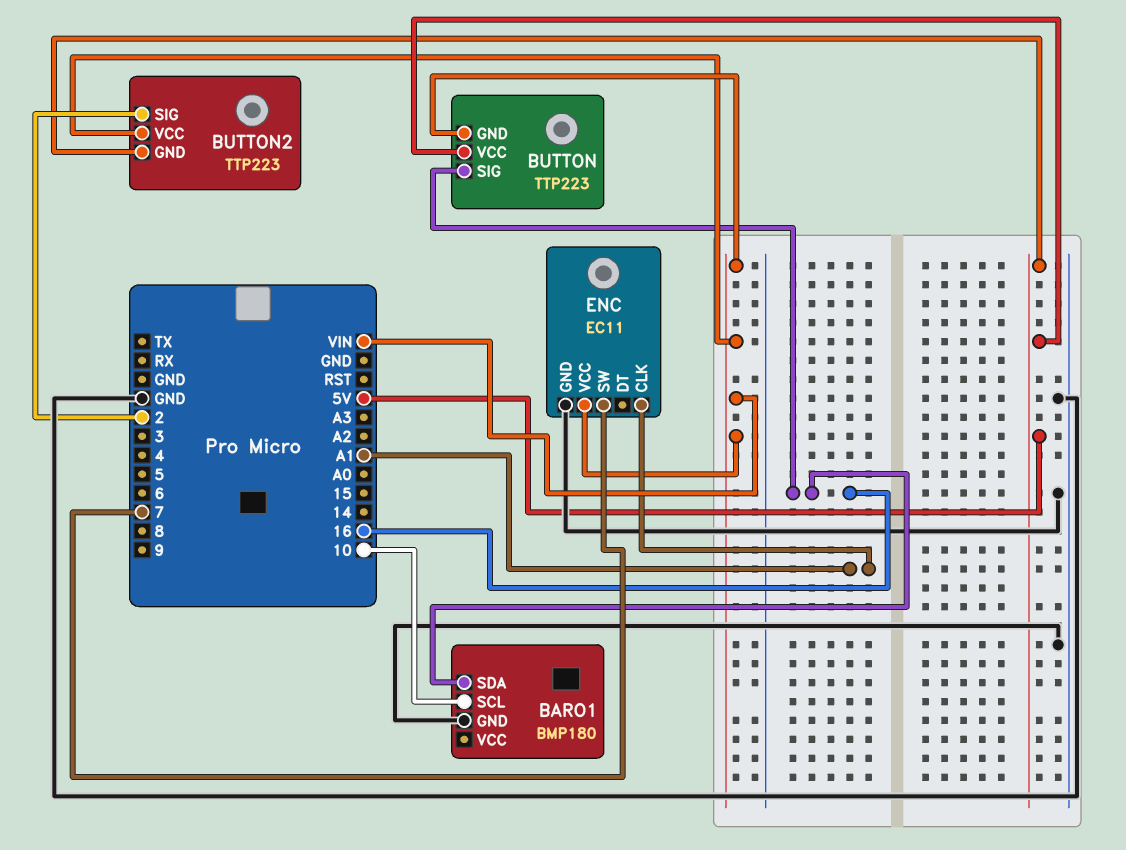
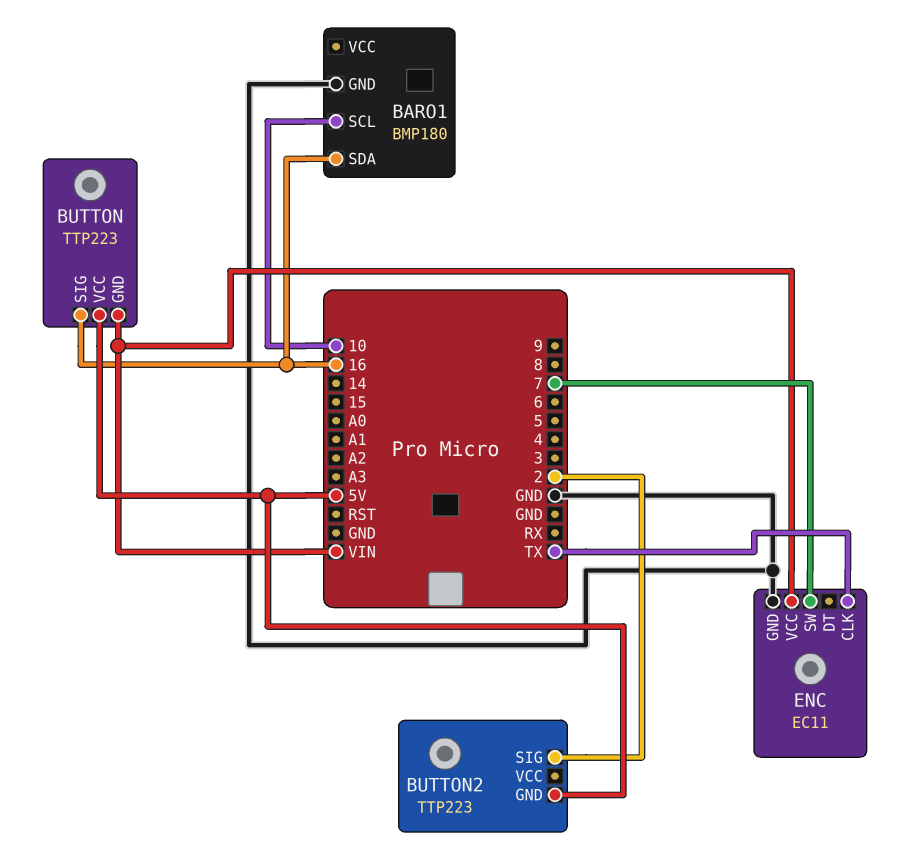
BUTTON2 pin VCC: VIN -> none
ENC pin CLK: A1 -> TX

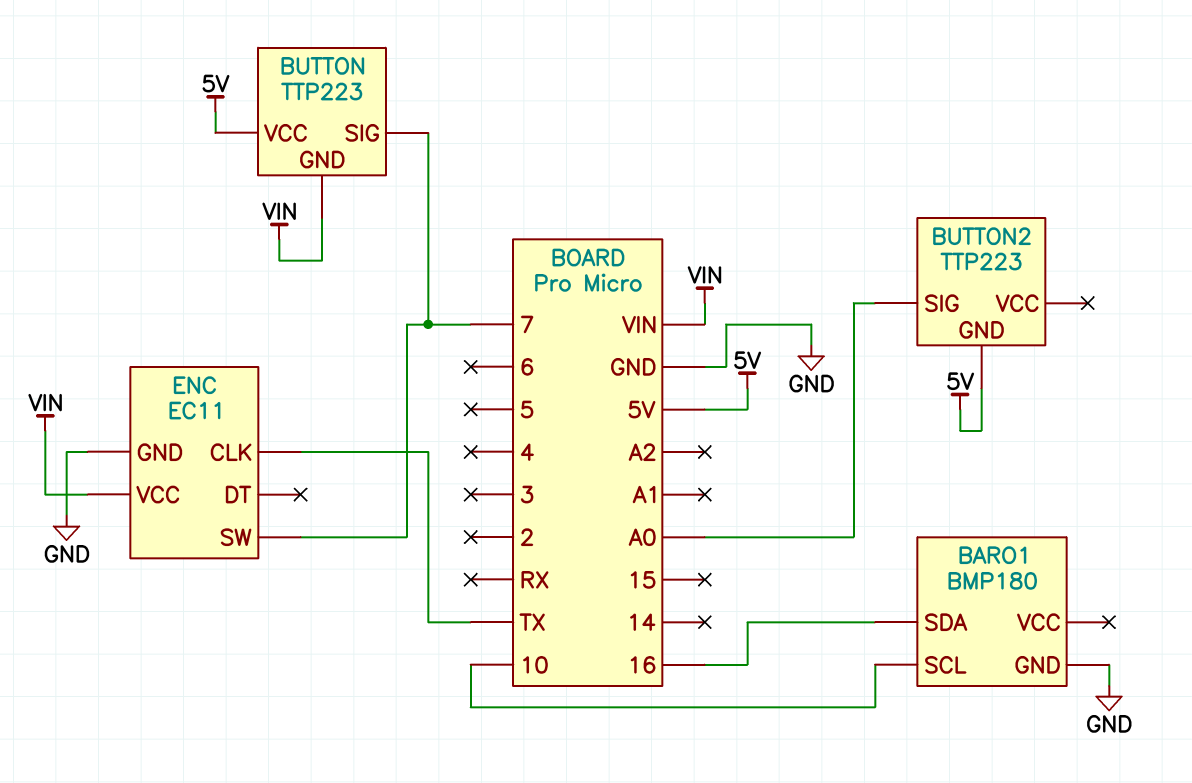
BUTTON pin SIG: 16 -> 7
BUTTON2 pin SIG: 2 -> A0

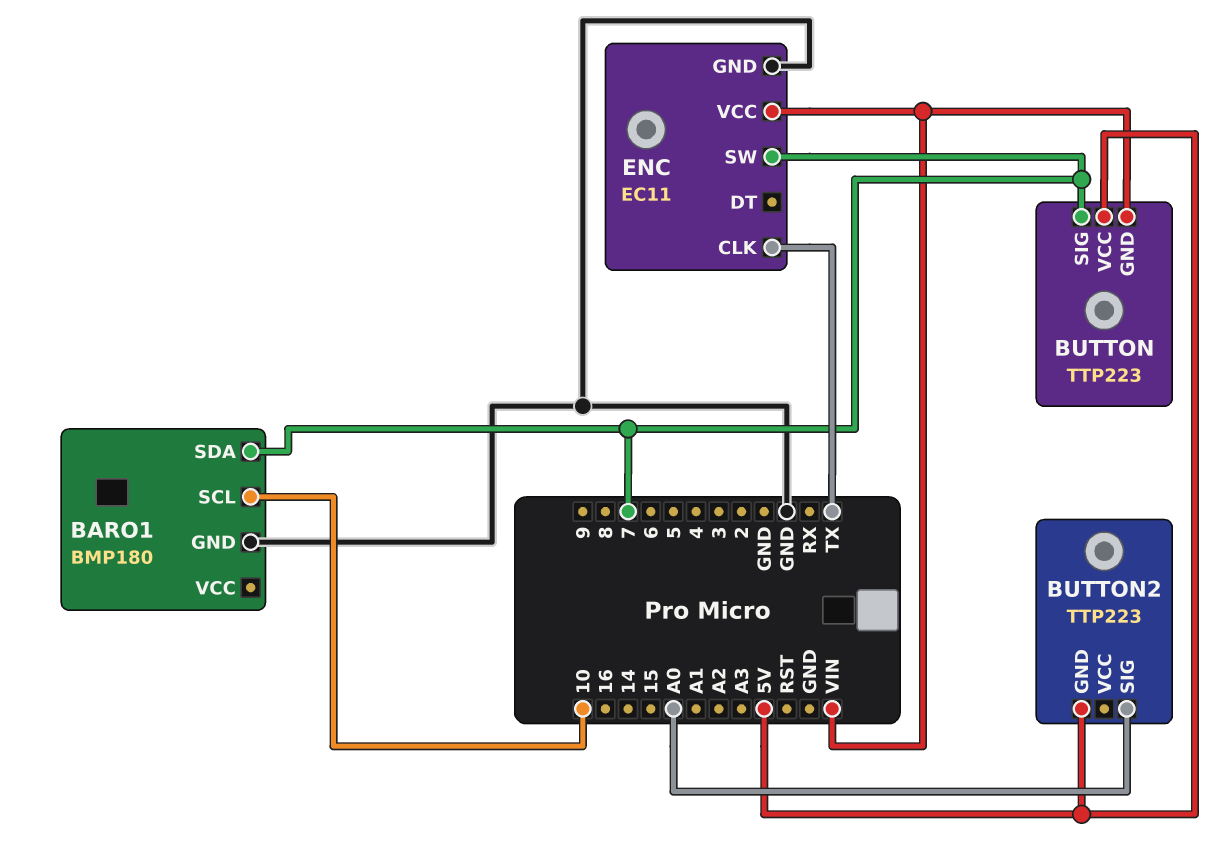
BARO1 pin SDA: 16 -> 7

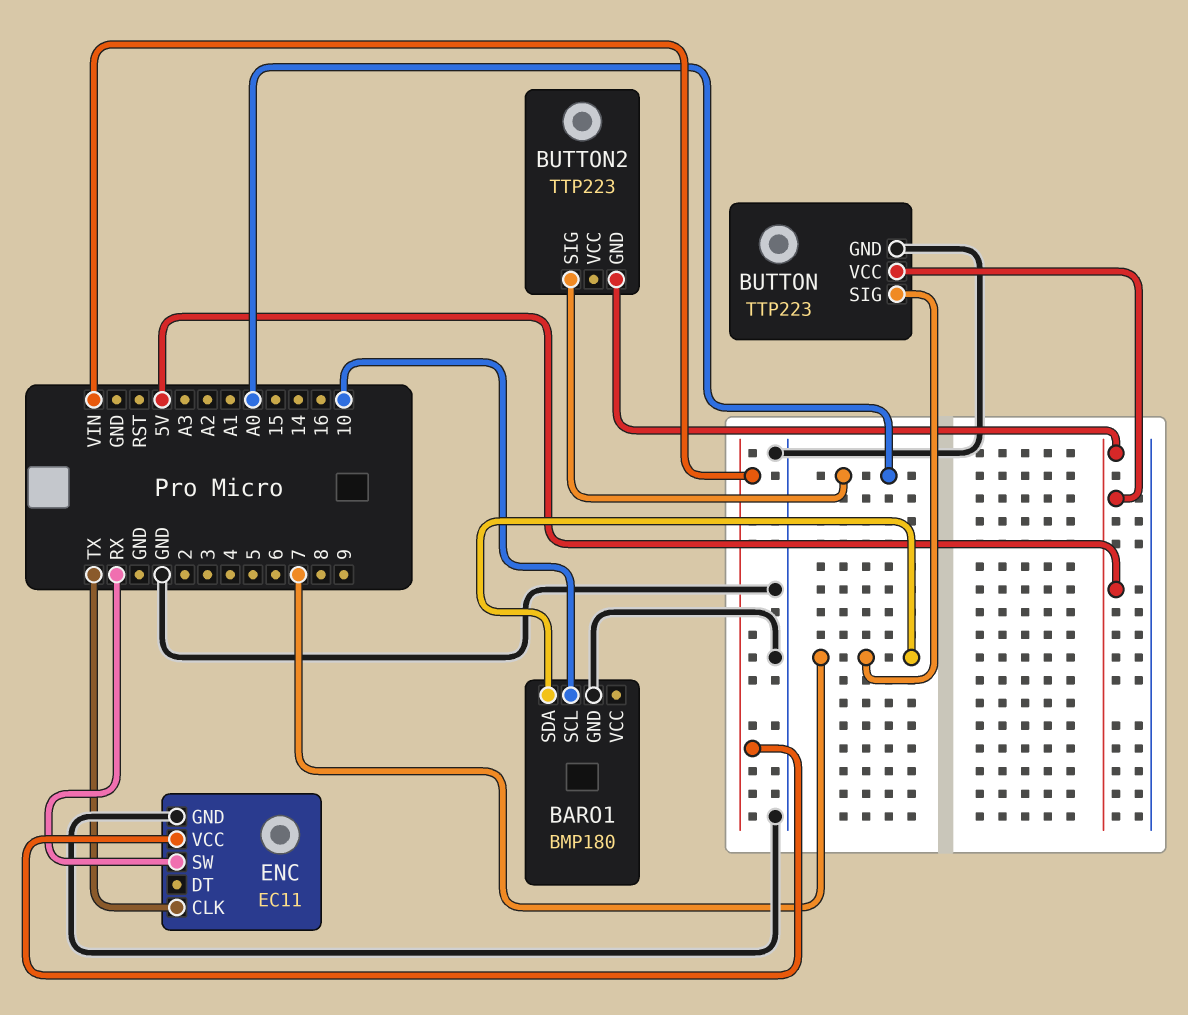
BUTTON pin GND: VIN -> GND
ENC pin SW: 7 -> RX

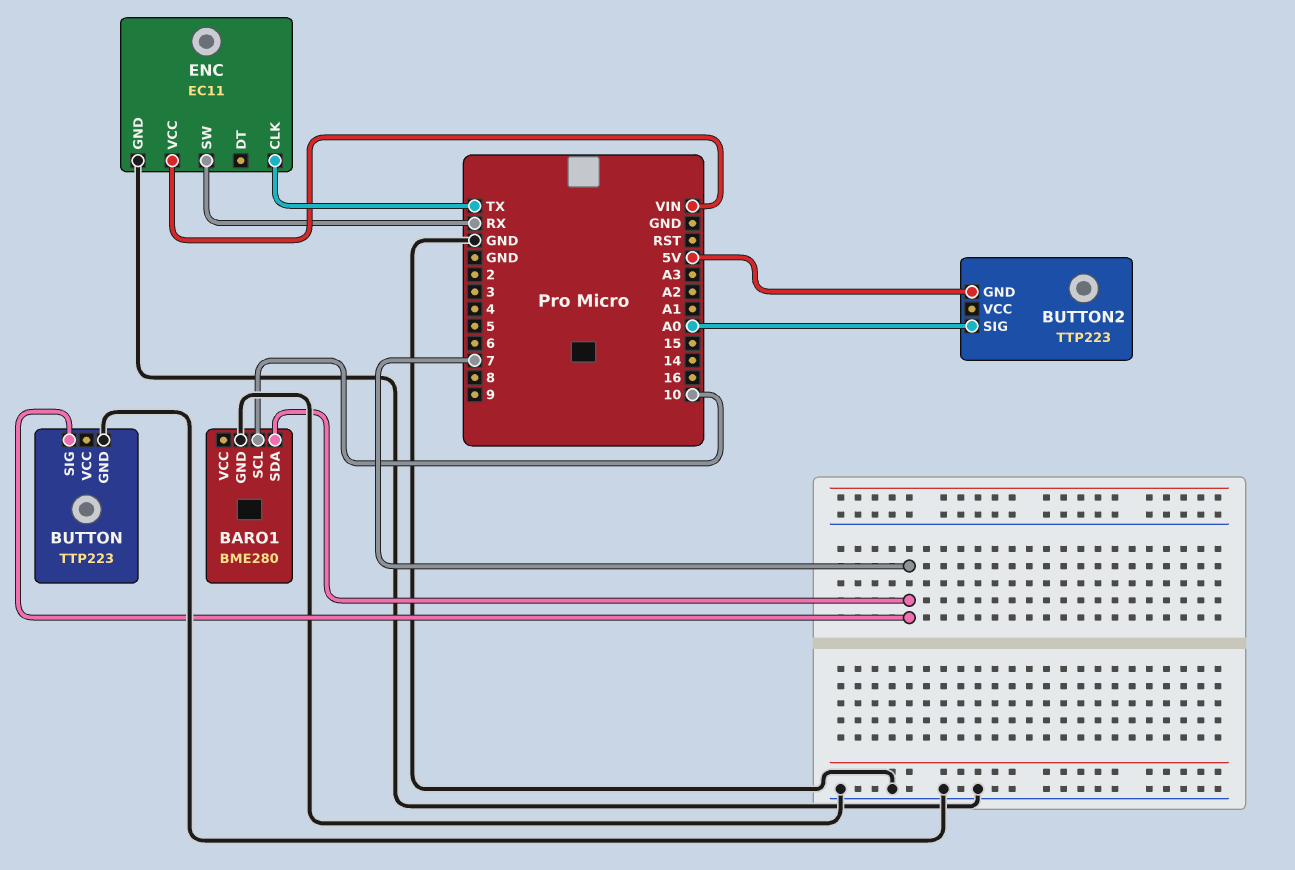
BARO1: BMP180 -> BME280
BUTTON pin VCC: 5V -> none

